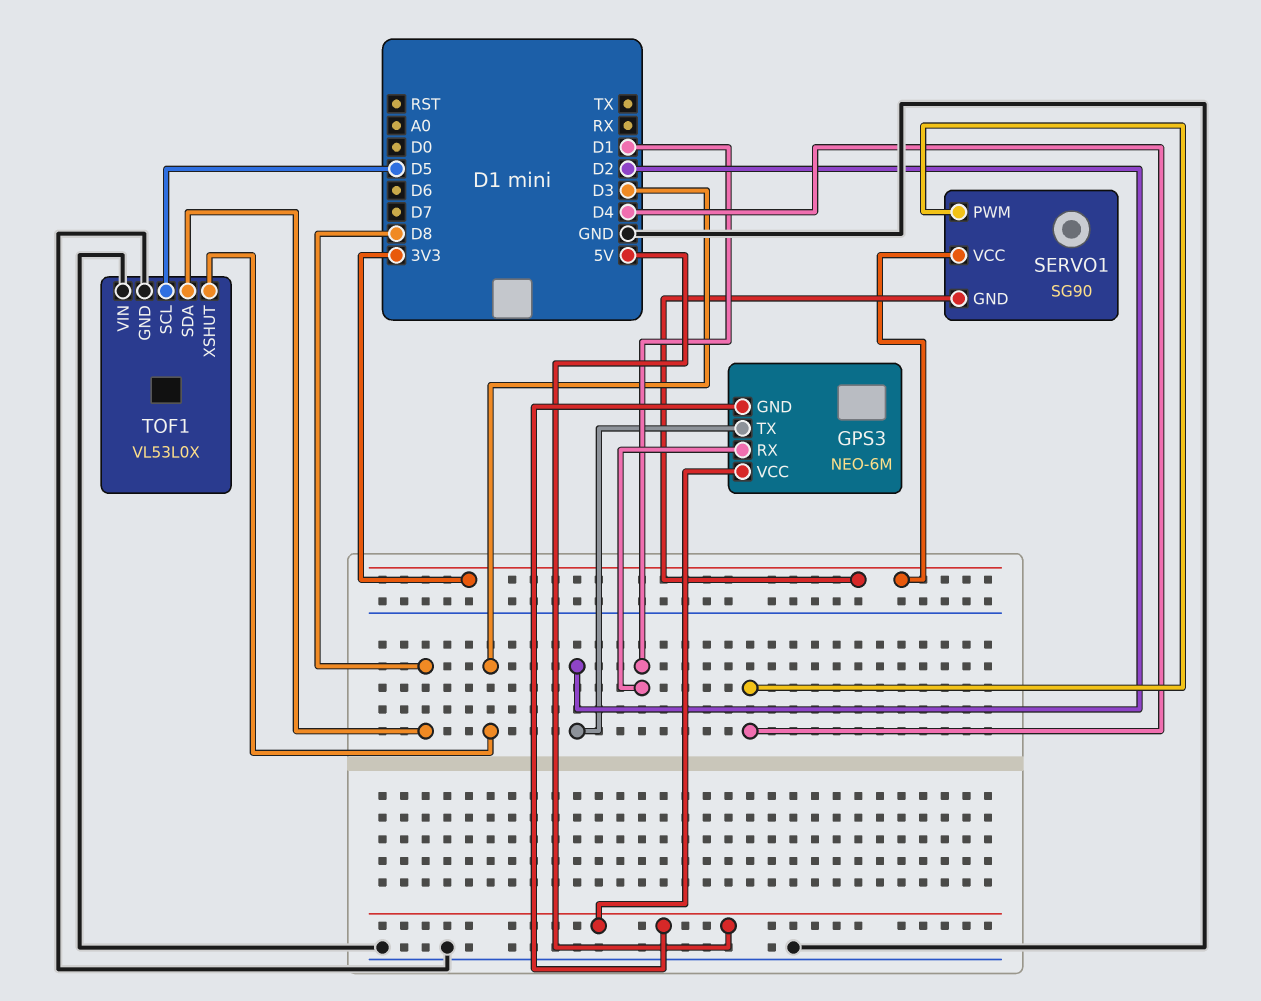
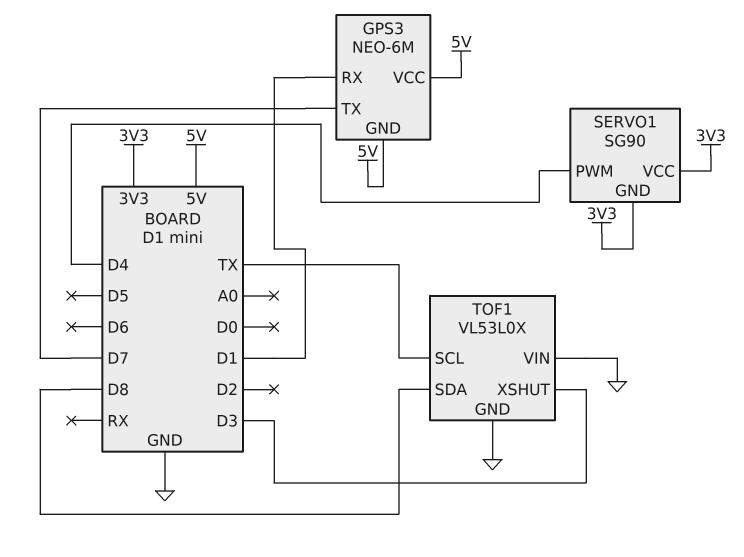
GPS3 pin TX: D2 -> D7
TOF1 pin SCL: D5 -> TX

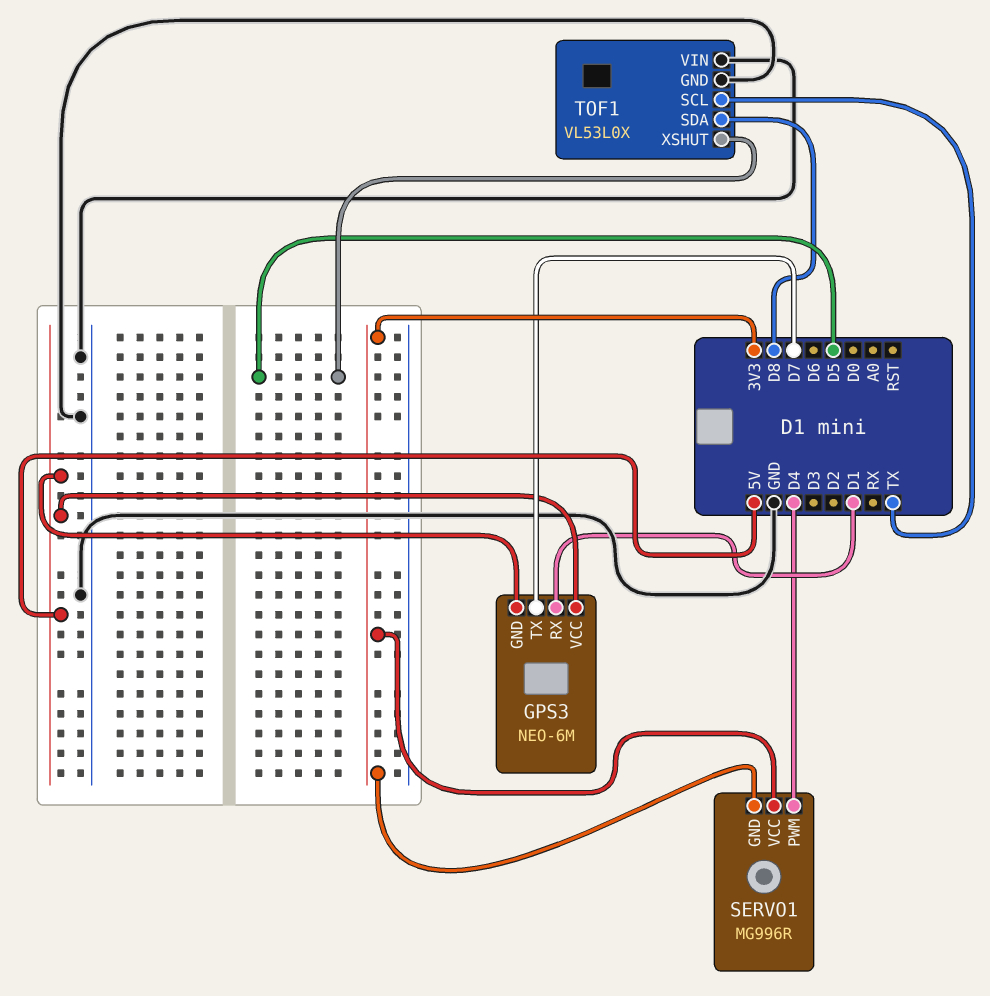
SERVO1: SG90 -> MG996R
TOF1 pin XSHUT: D3 -> D5

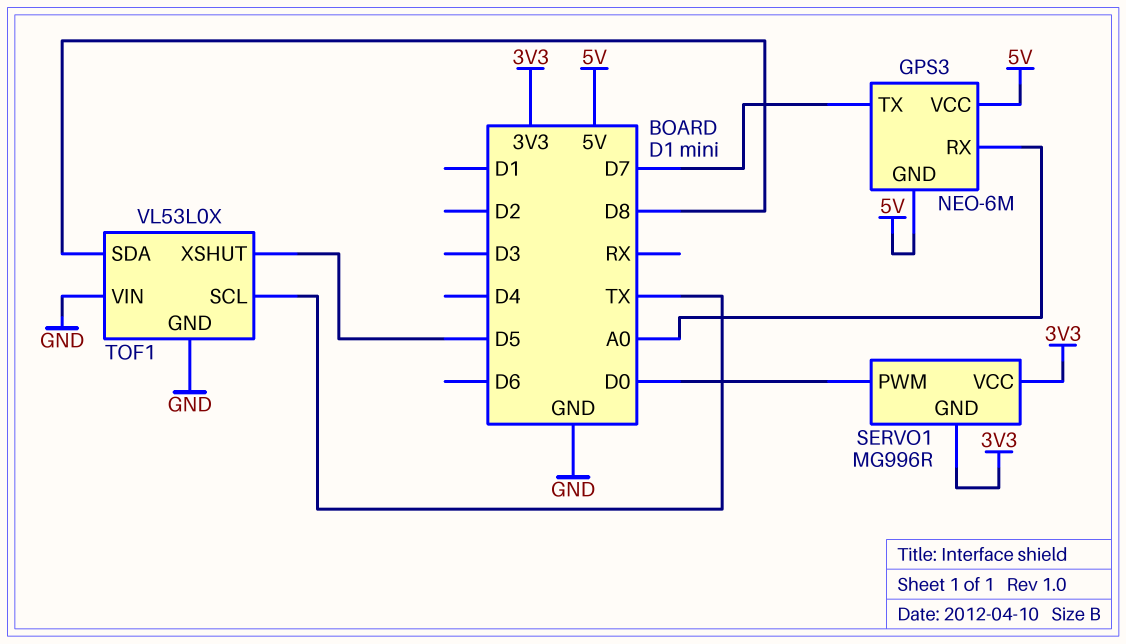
GPS3 pin RX: D1 -> A0
SERVO1 pin PWM: D4 -> D0

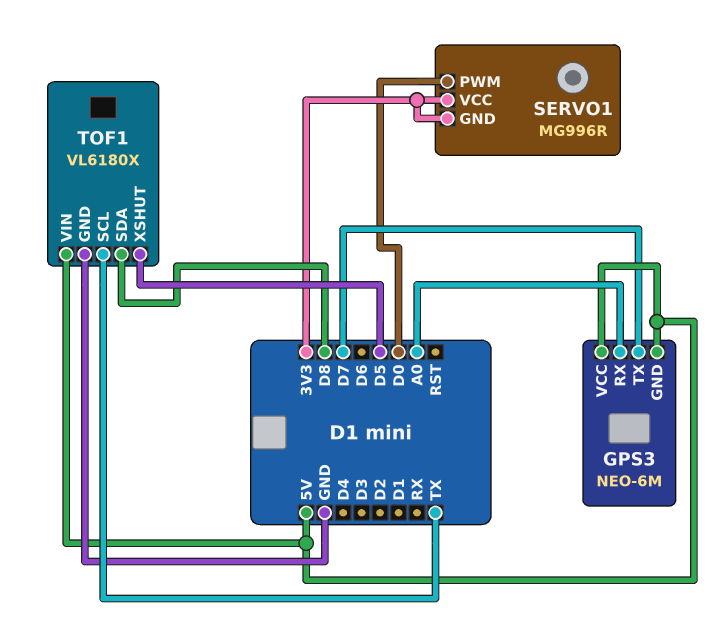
TOF1: VL53L0X -> VL6180X
TOF1 pin VIN: GND -> 5V

